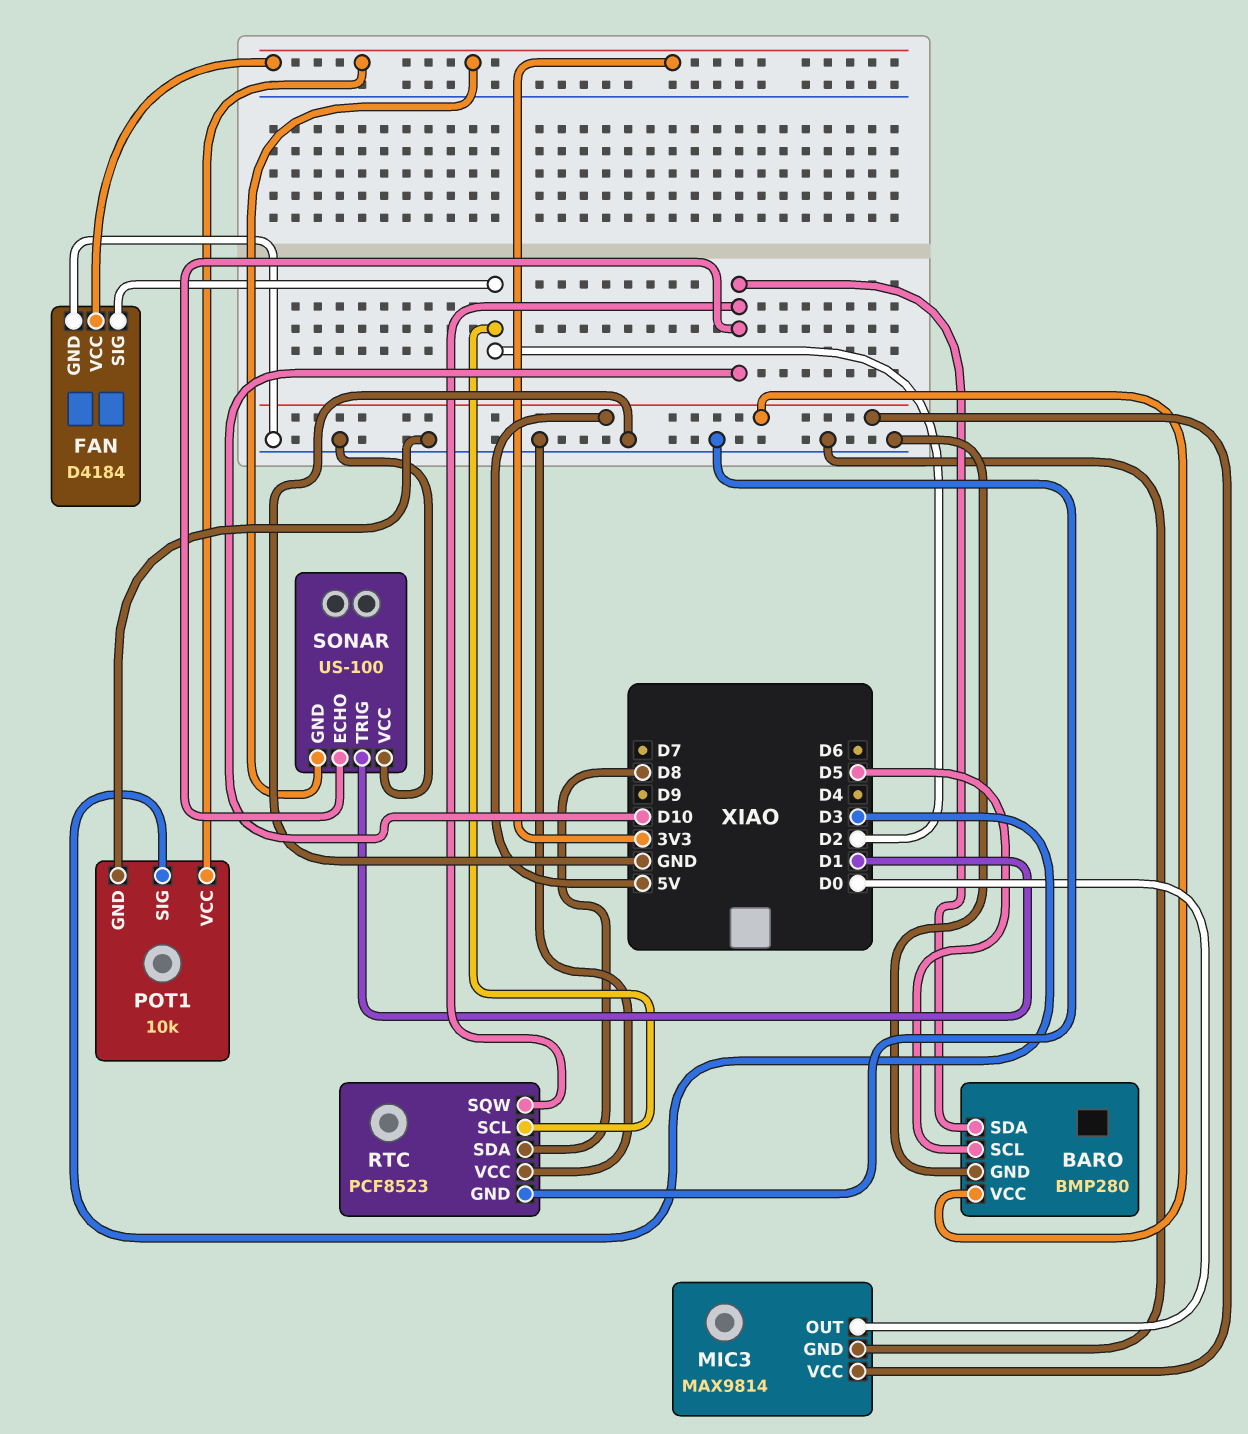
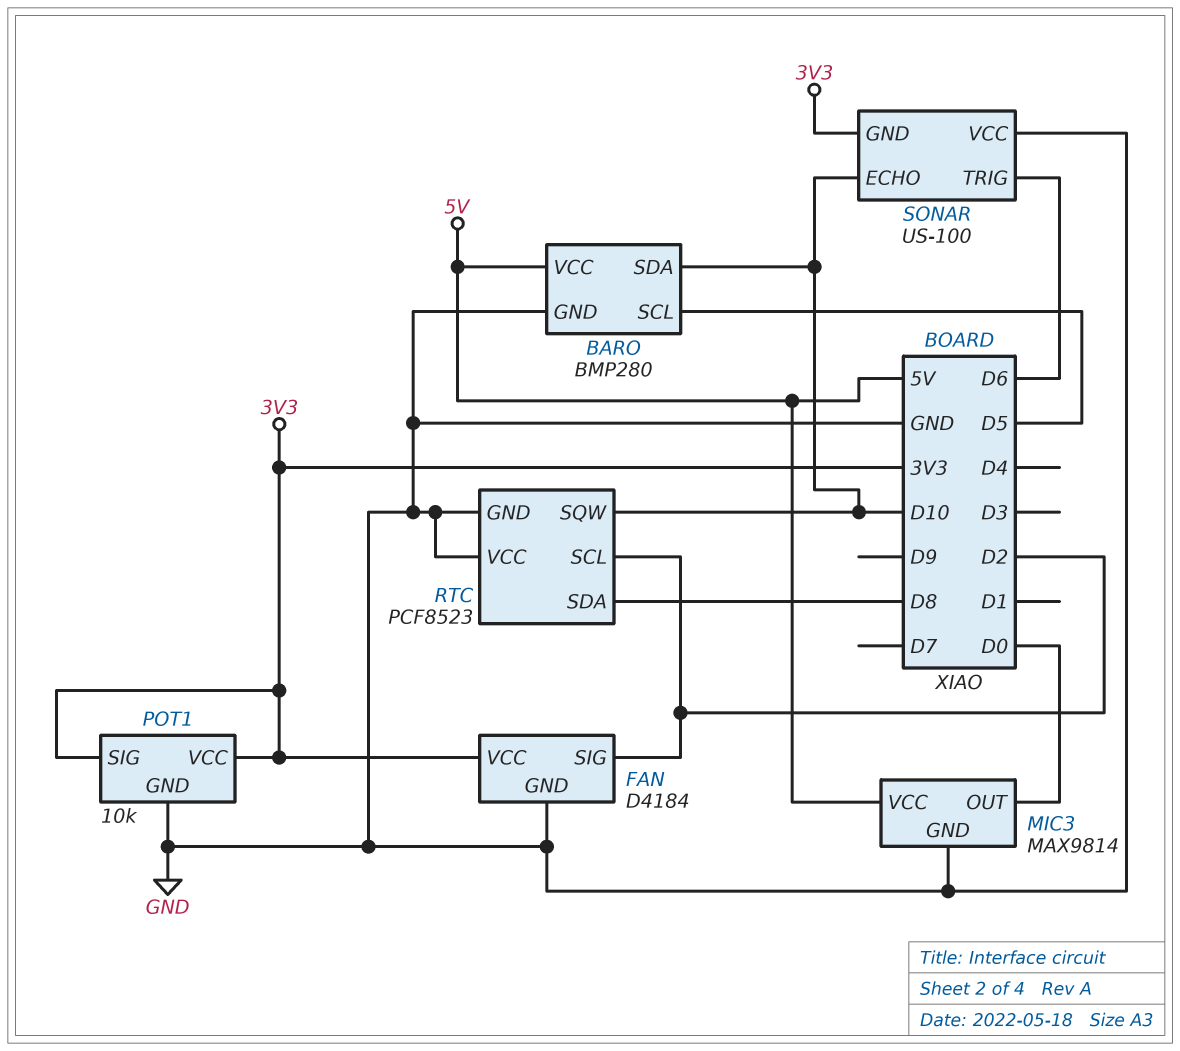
POT1 pin SIG: D3 -> 3V3
SONAR pin TRIG: D1 -> D6

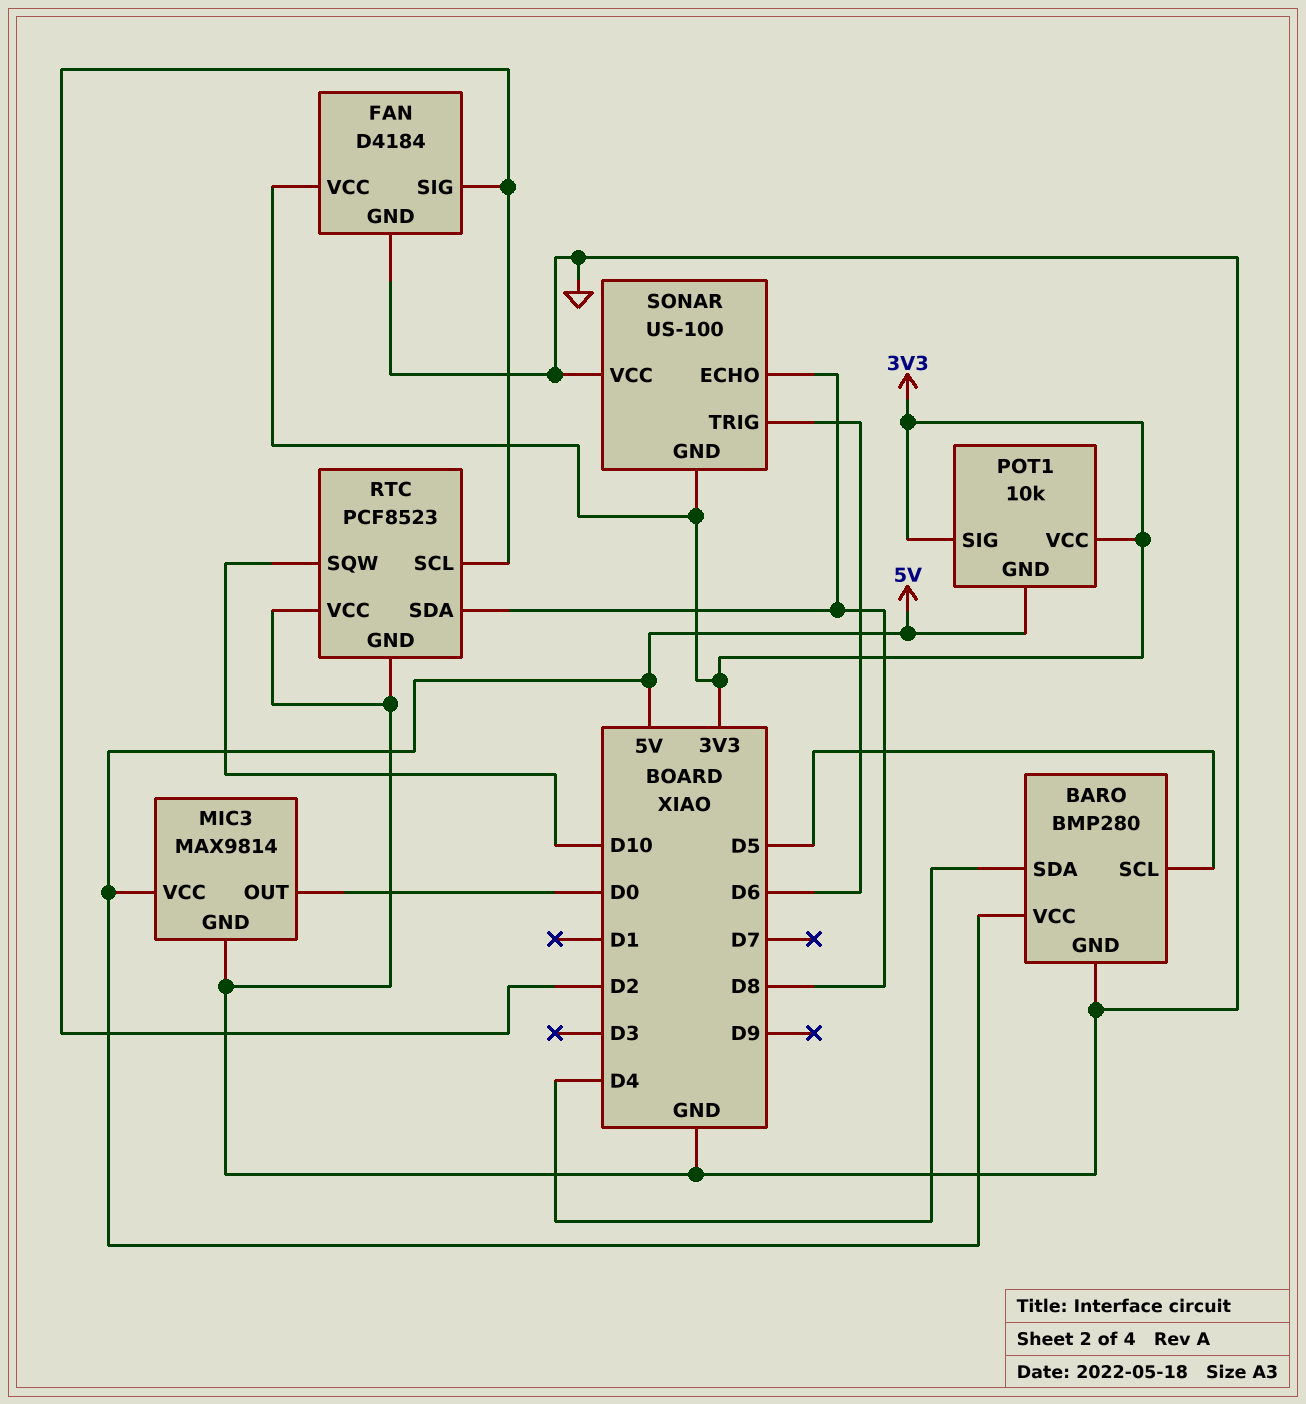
BARO pin SDA: D10 -> D4
POT1 pin GND: GND -> 5V
SONAR pin ECHO: D10 -> D8

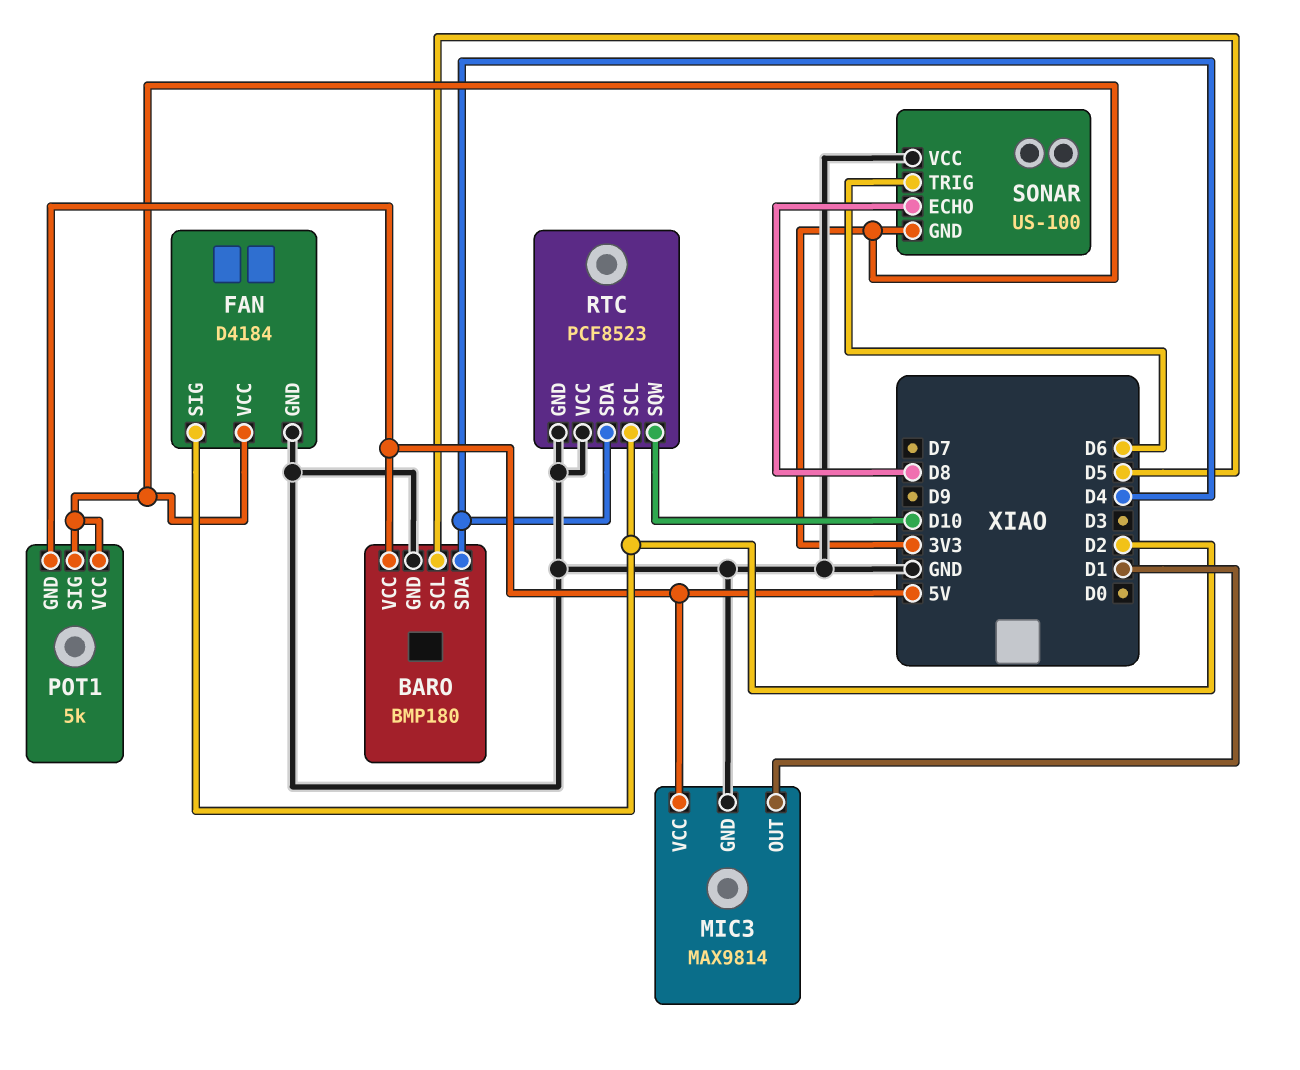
BARO: BMP280 -> BMP180
MIC3 pin OUT: D0 -> D1
POT1: 10k -> 5k
RTC pin SDA: D8 -> D4

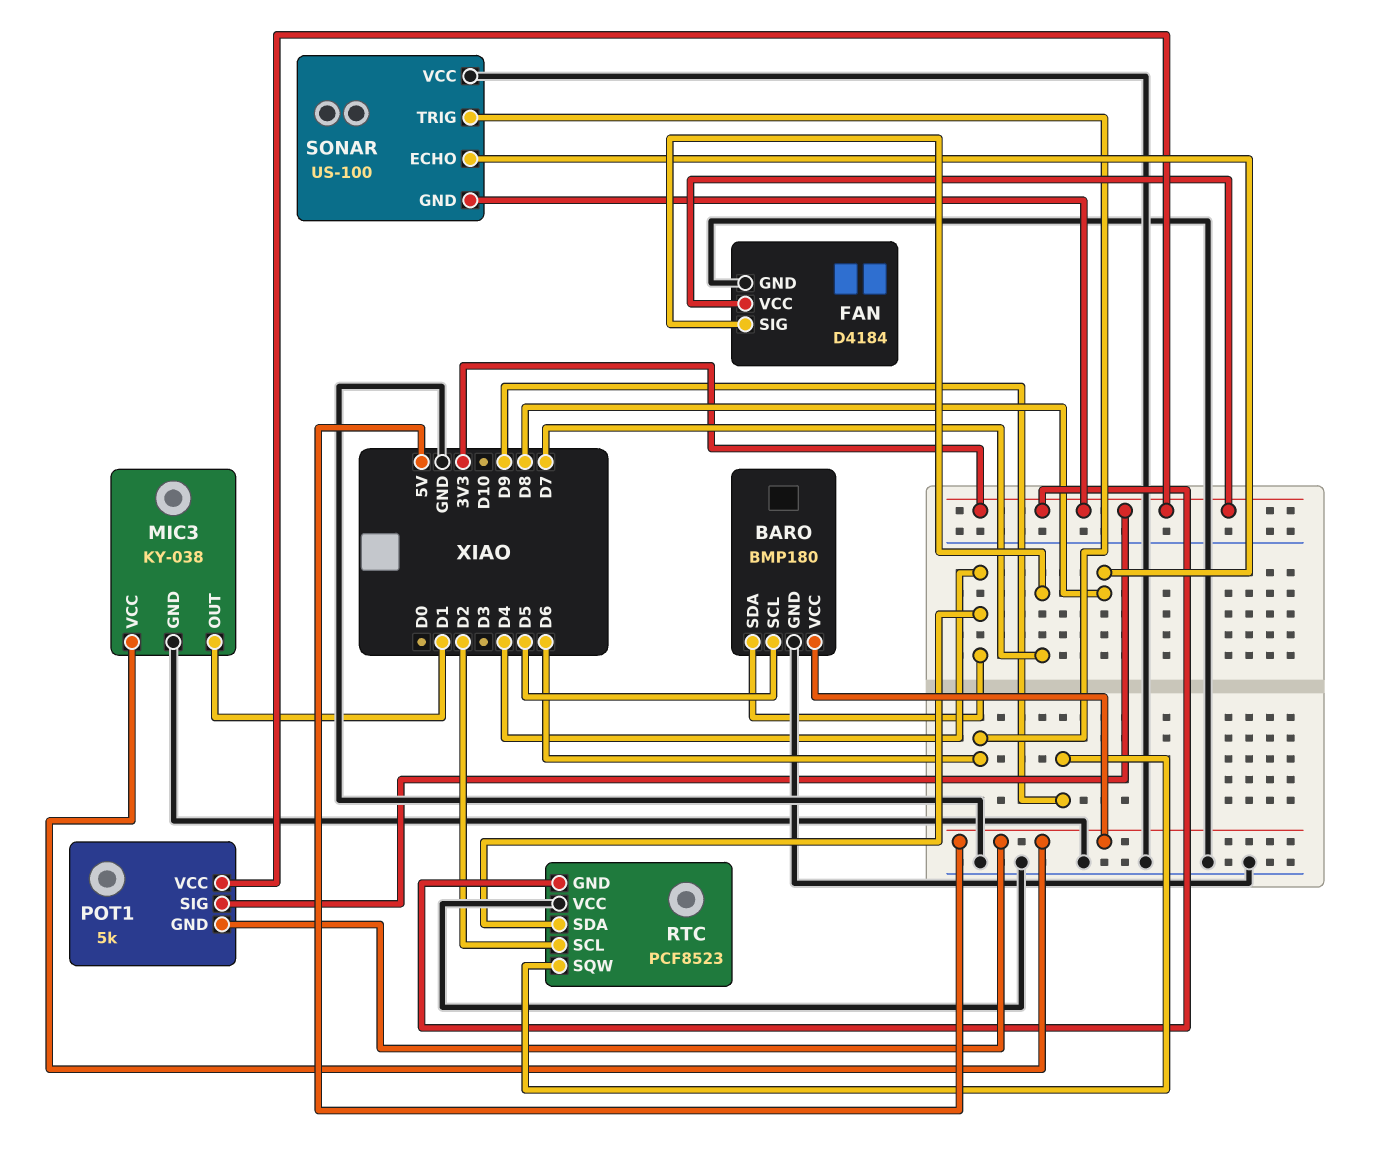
FAN pin SIG: D2 -> D7
MIC3: MAX9814 -> KY-038
RTC pin GND: GND -> 3V3
RTC pin SQW: D10 -> D9

